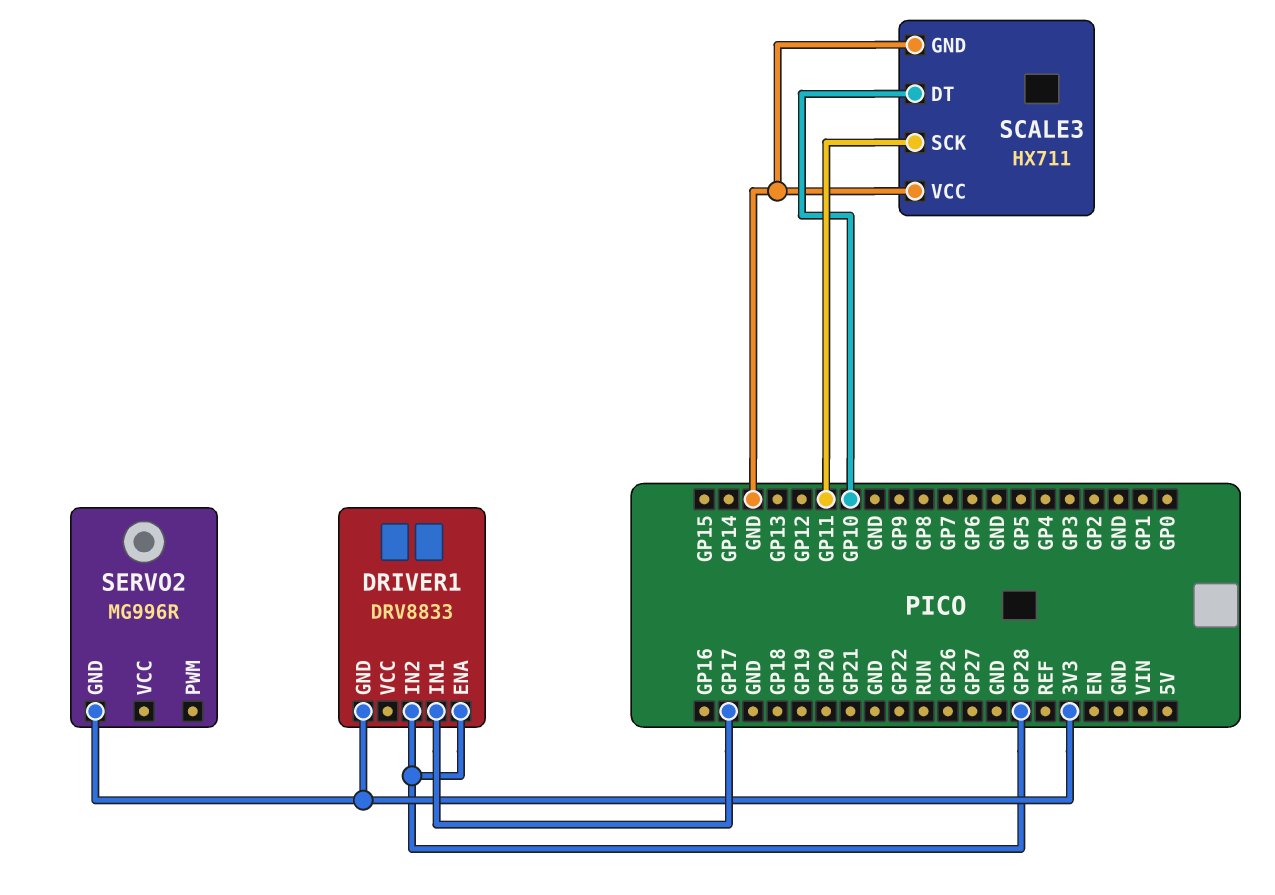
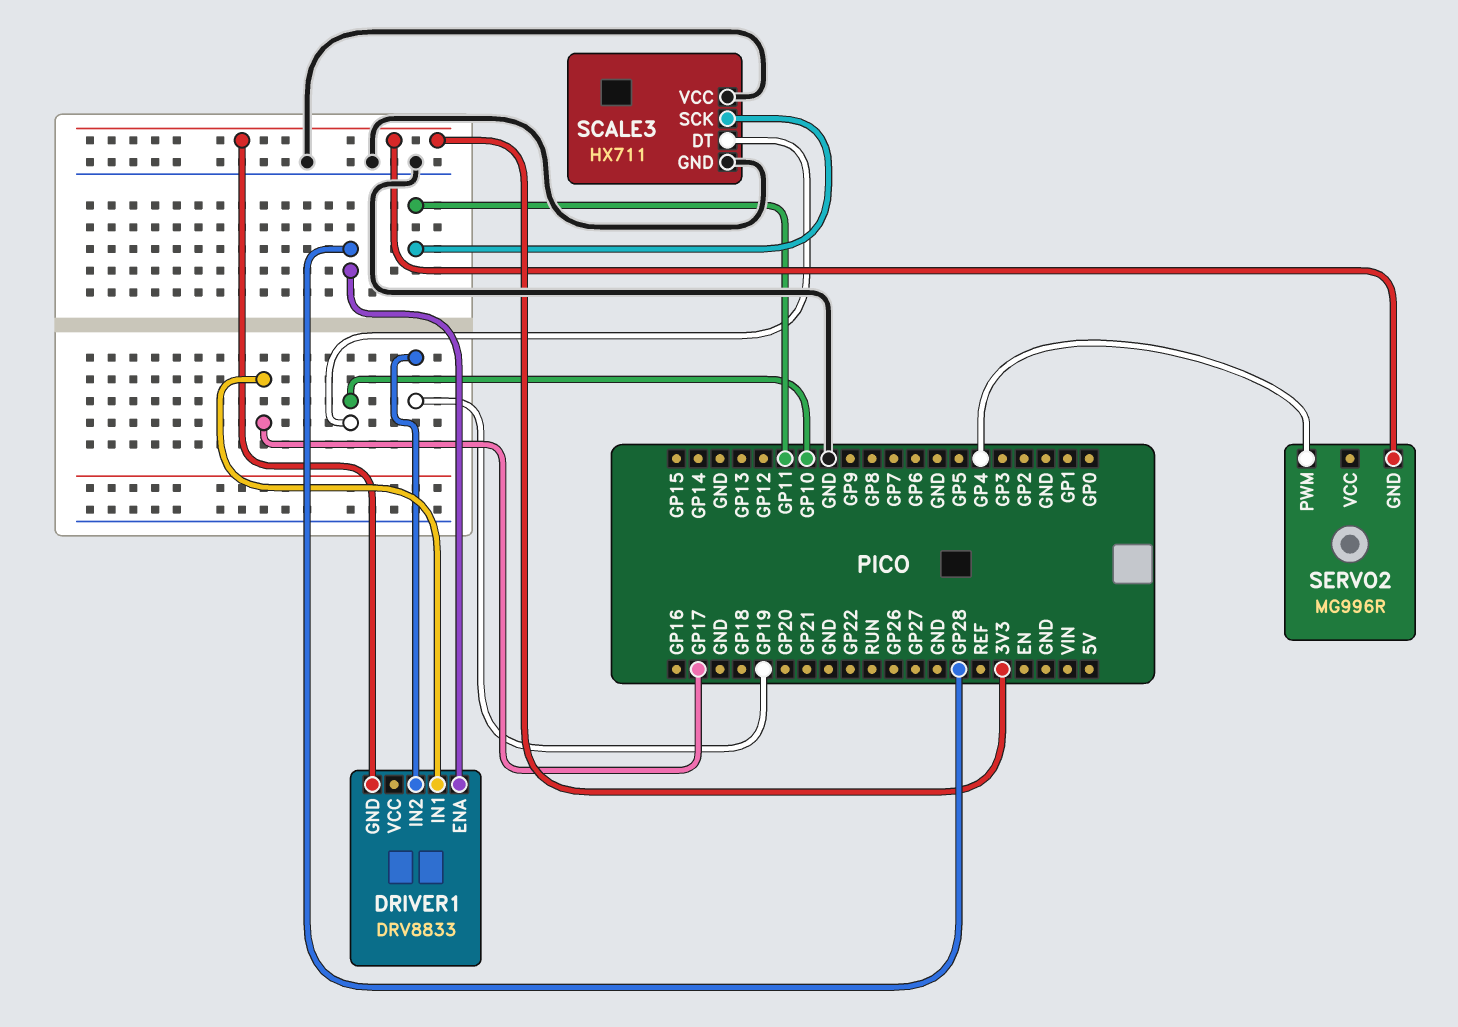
DRIVER1 pin IN2: GP28 -> GP19
SERVO2 pin PWM: none -> GP4

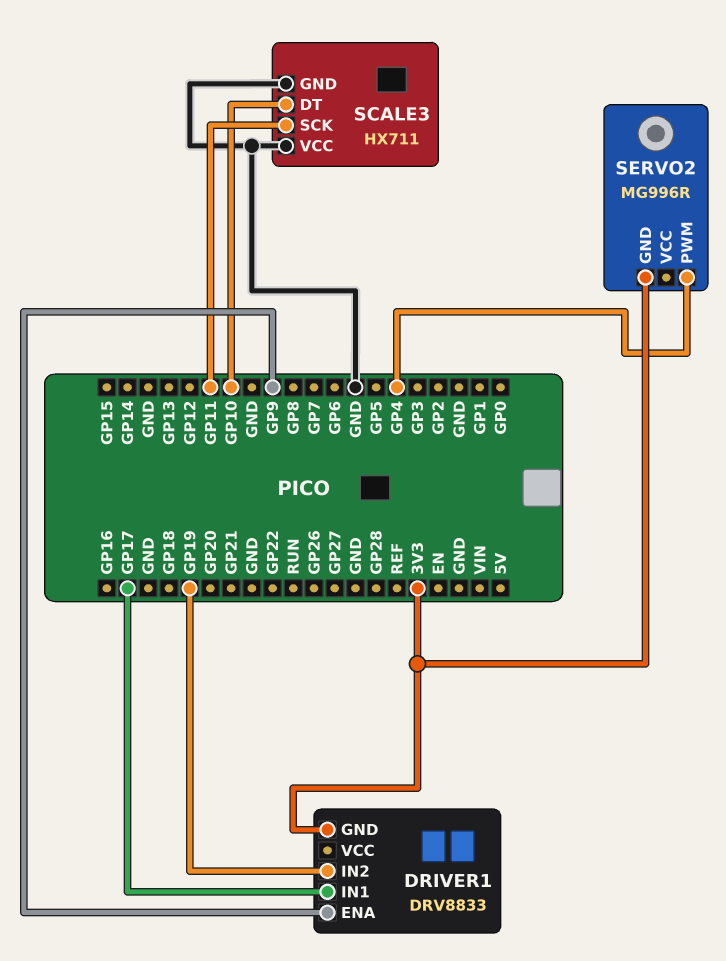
DRIVER1 pin ENA: GP28 -> GP9

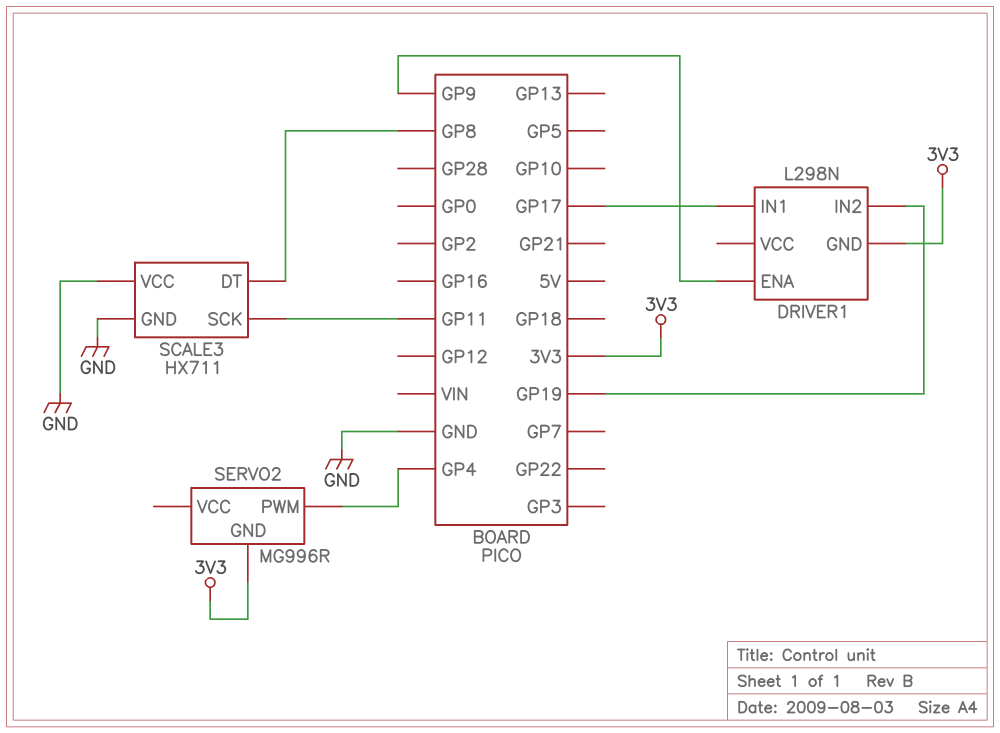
DRIVER1: DRV8833 -> L298N
SCALE3 pin DT: GP10 -> GP8

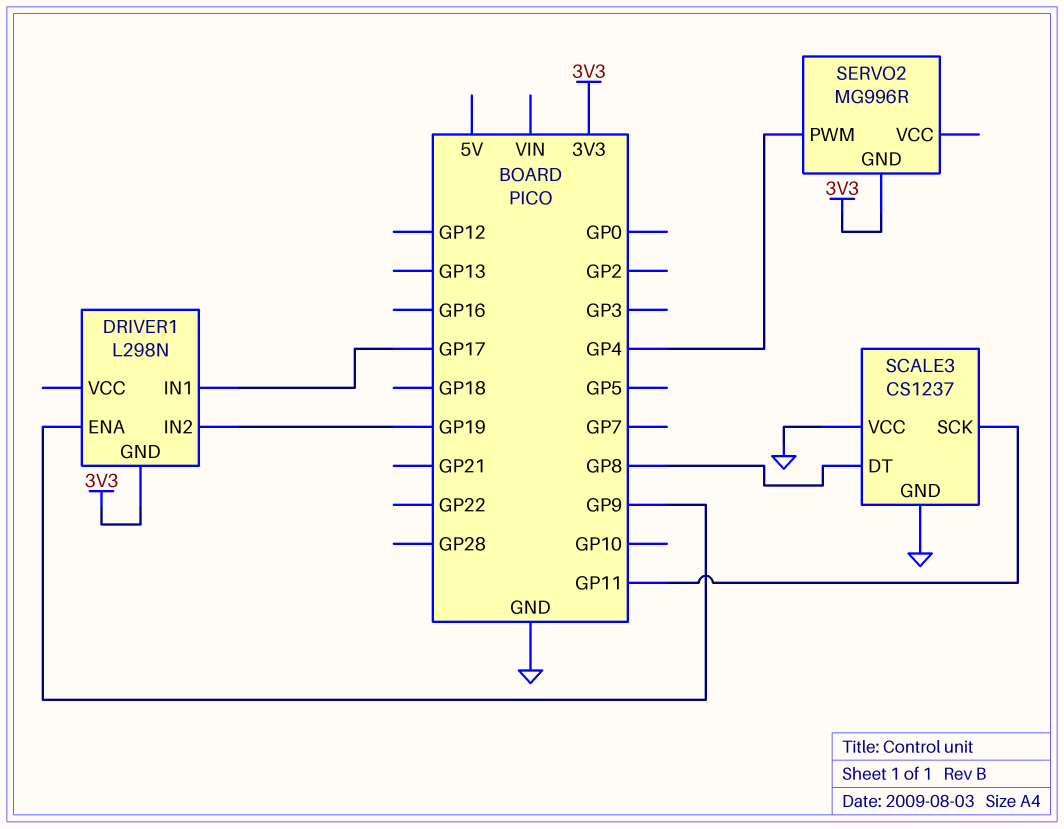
SCALE3: HX711 -> CS1237

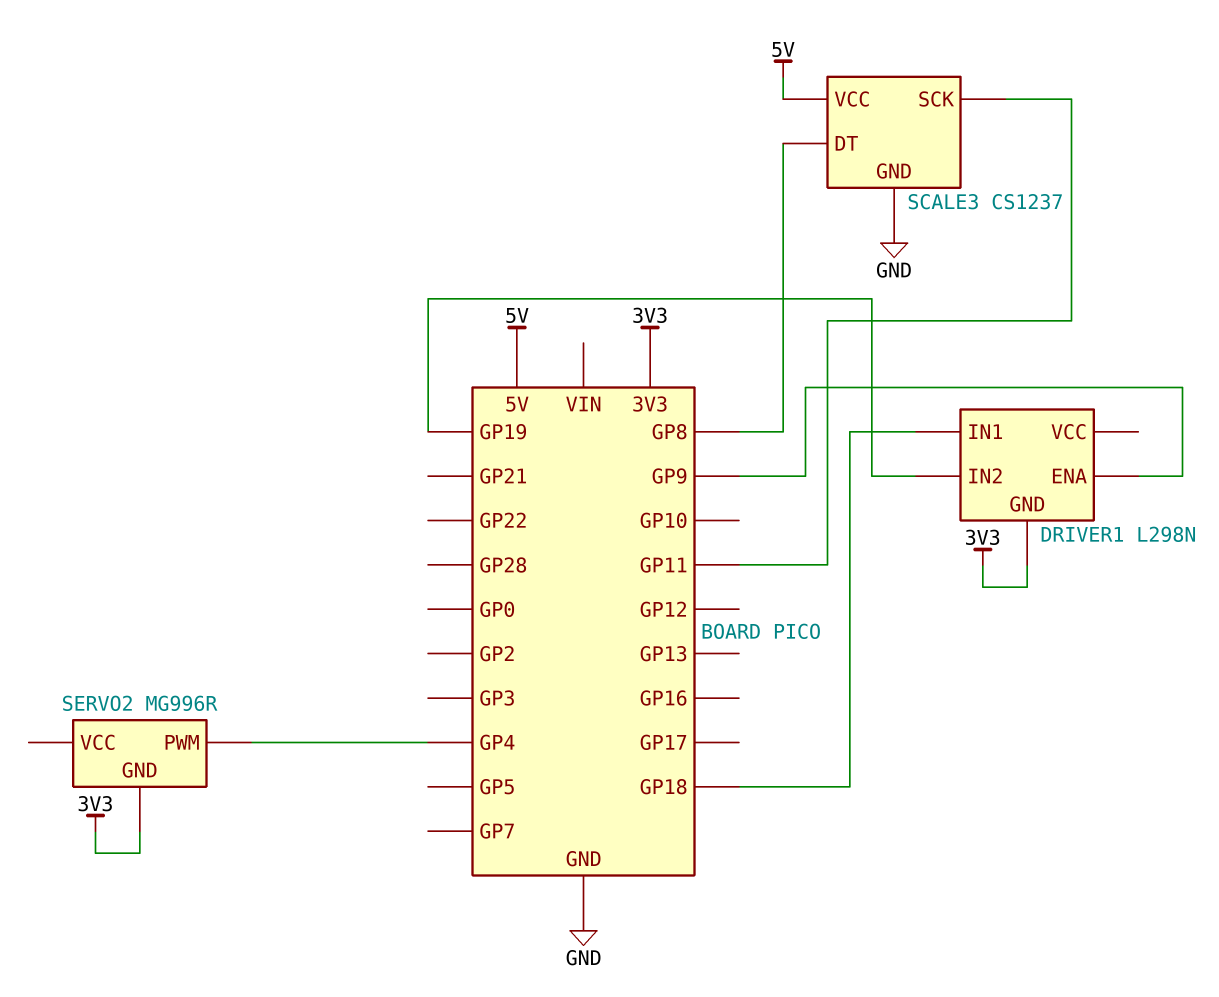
DRIVER1 pin IN1: GP17 -> GP18
SCALE3 pin VCC: GND -> 5V

